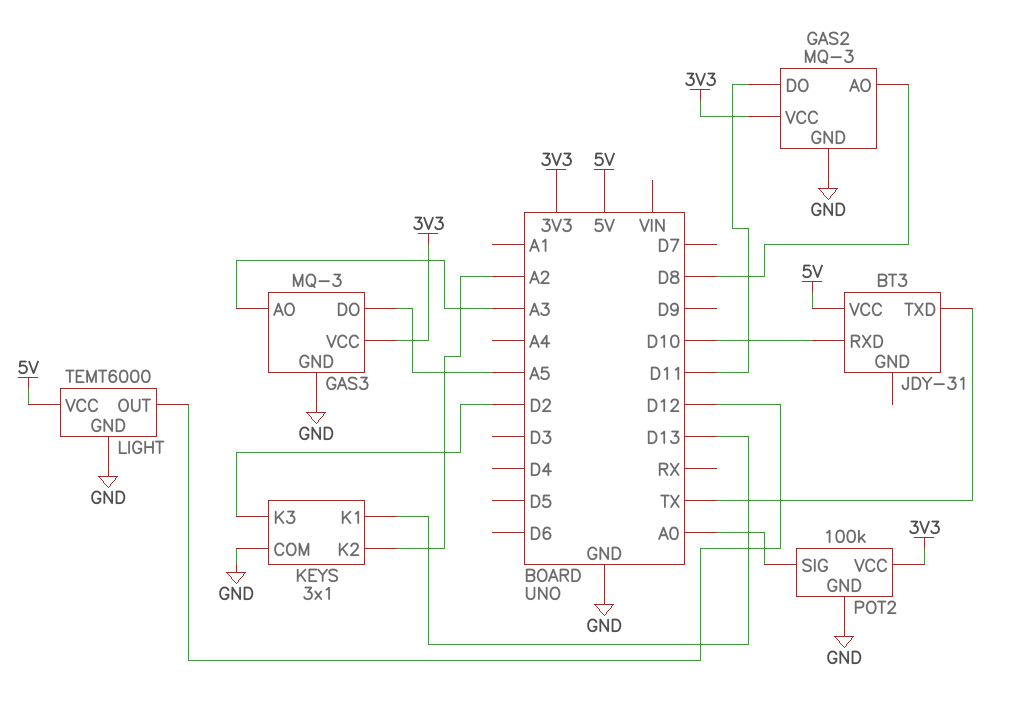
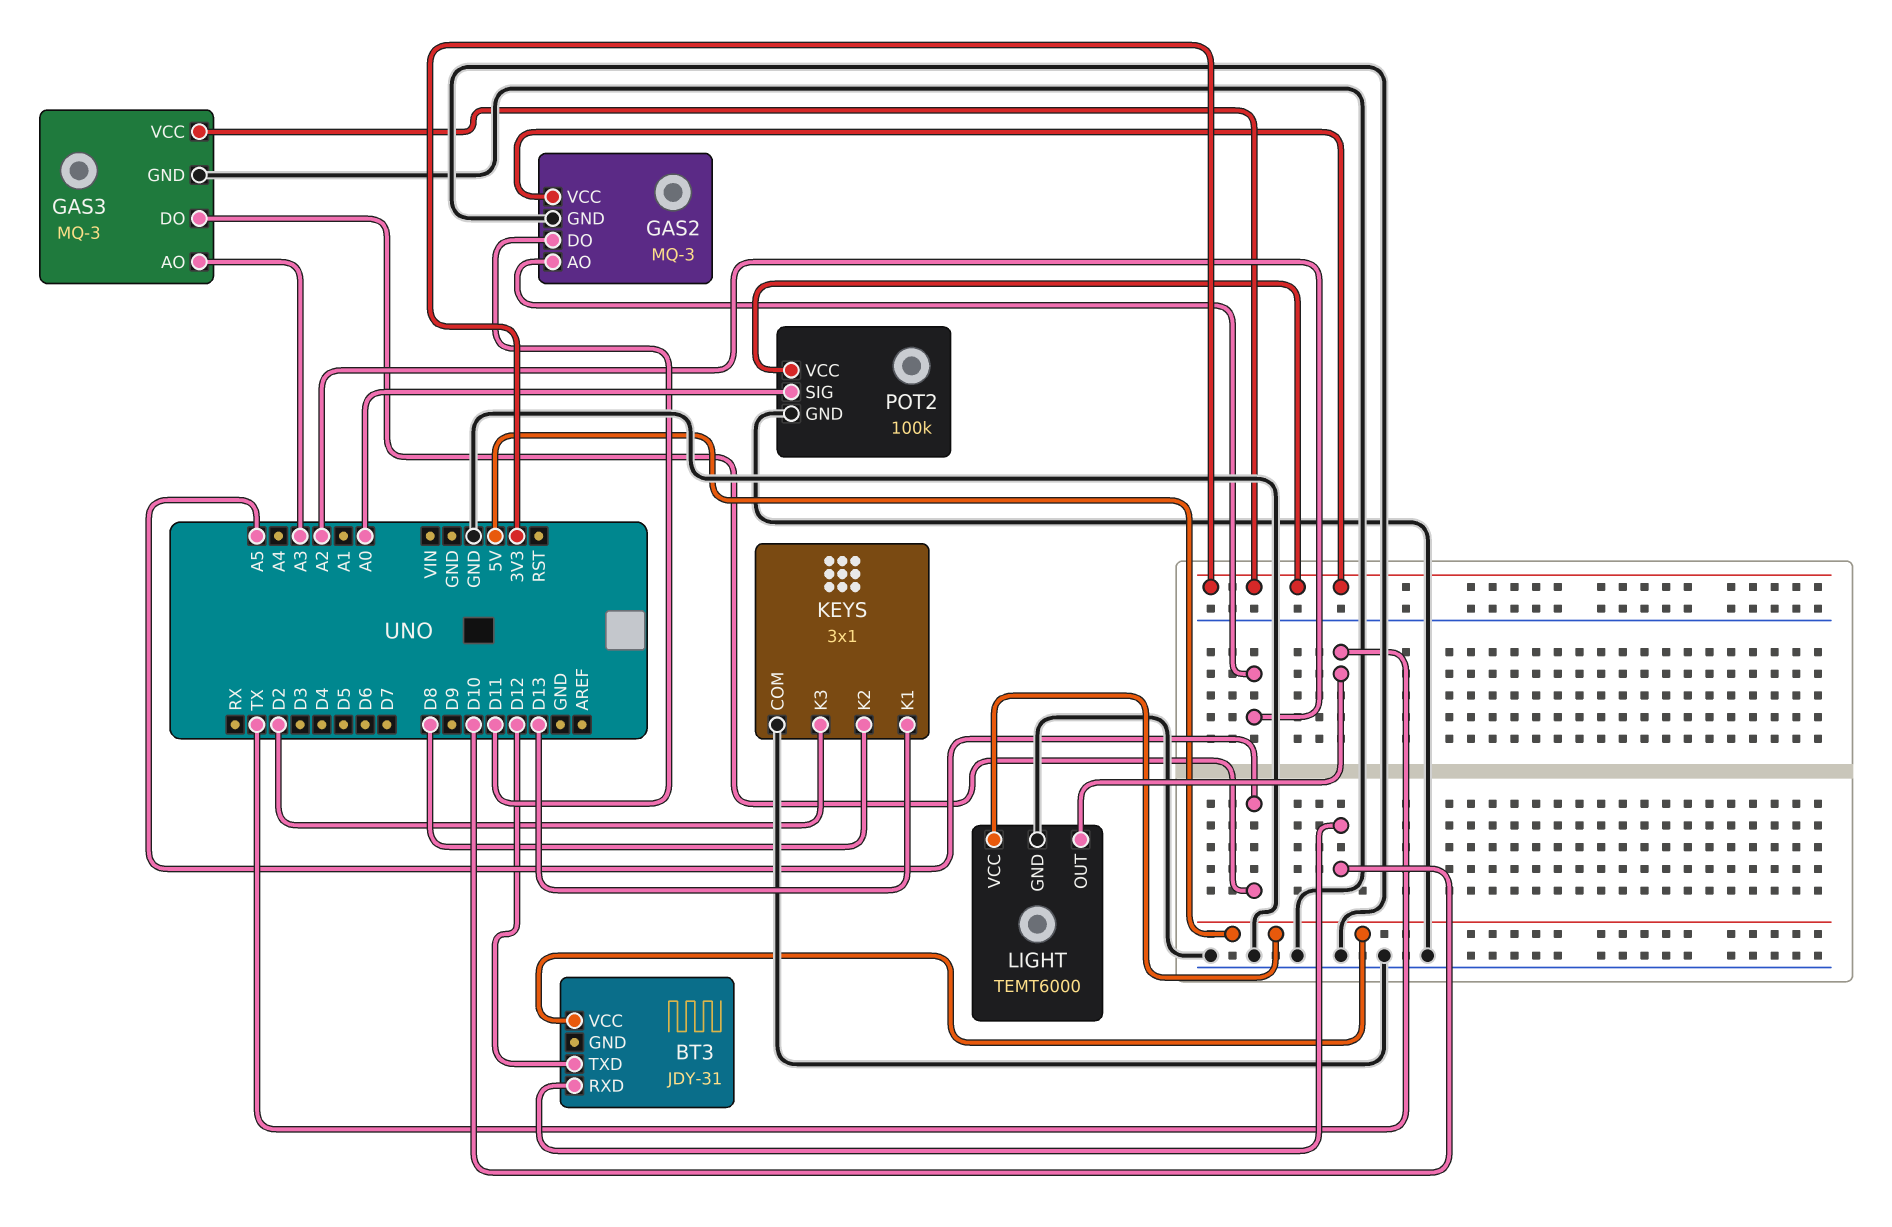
BT3 pin TXD: TX -> D12
GAS2 pin AO: D8 -> A2
KEYS pin K2: A2 -> D8
LIGHT pin OUT: D12 -> TX

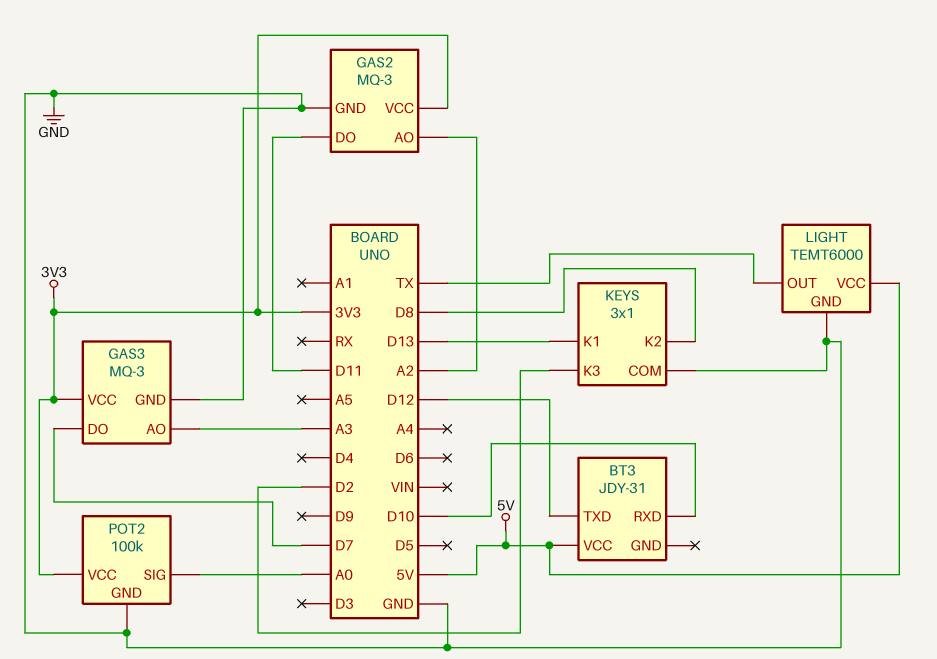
GAS3 pin DO: A5 -> D7

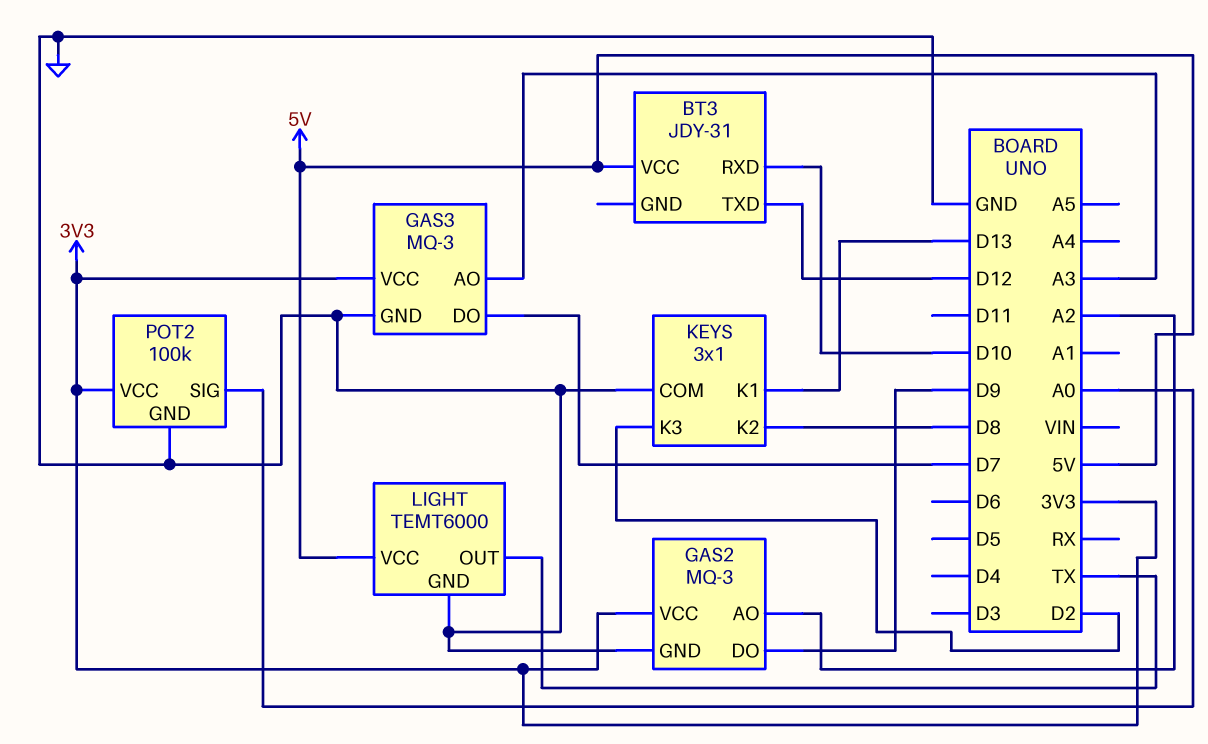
GAS2 pin DO: D11 -> D9

